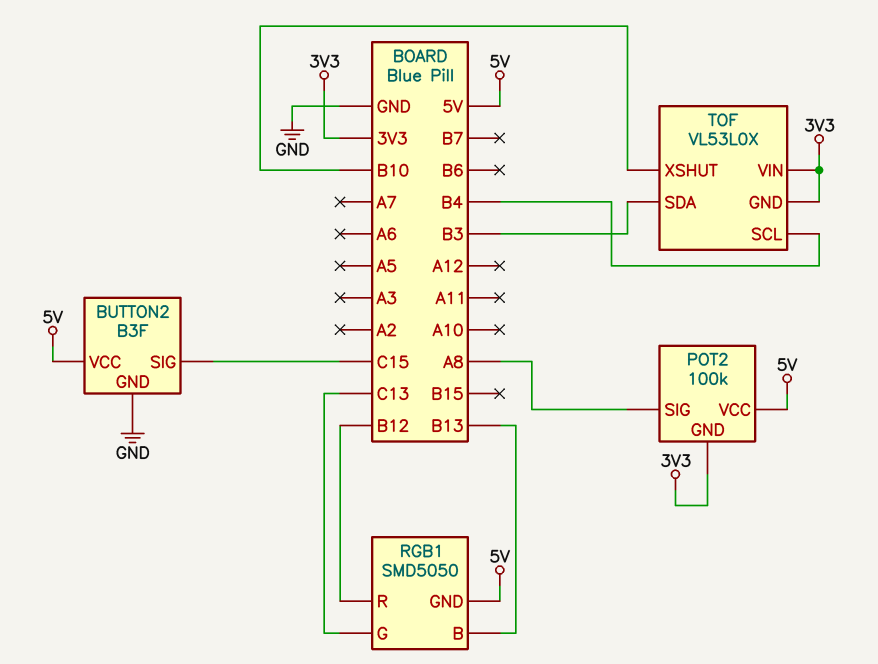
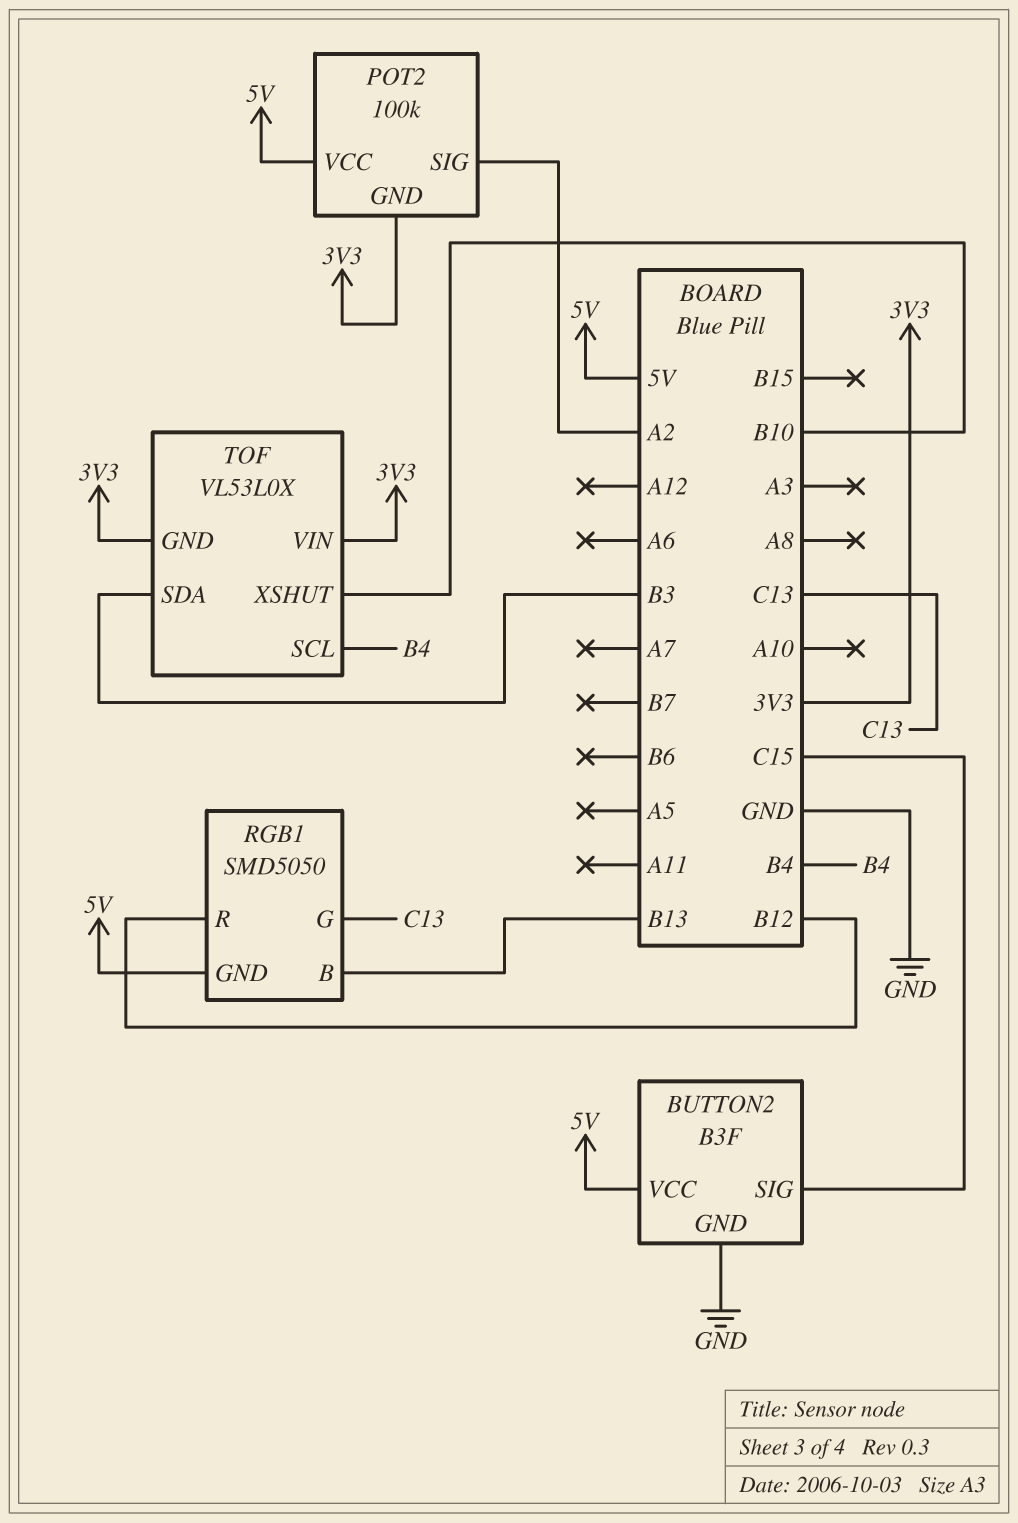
POT2 pin SIG: A8 -> A2

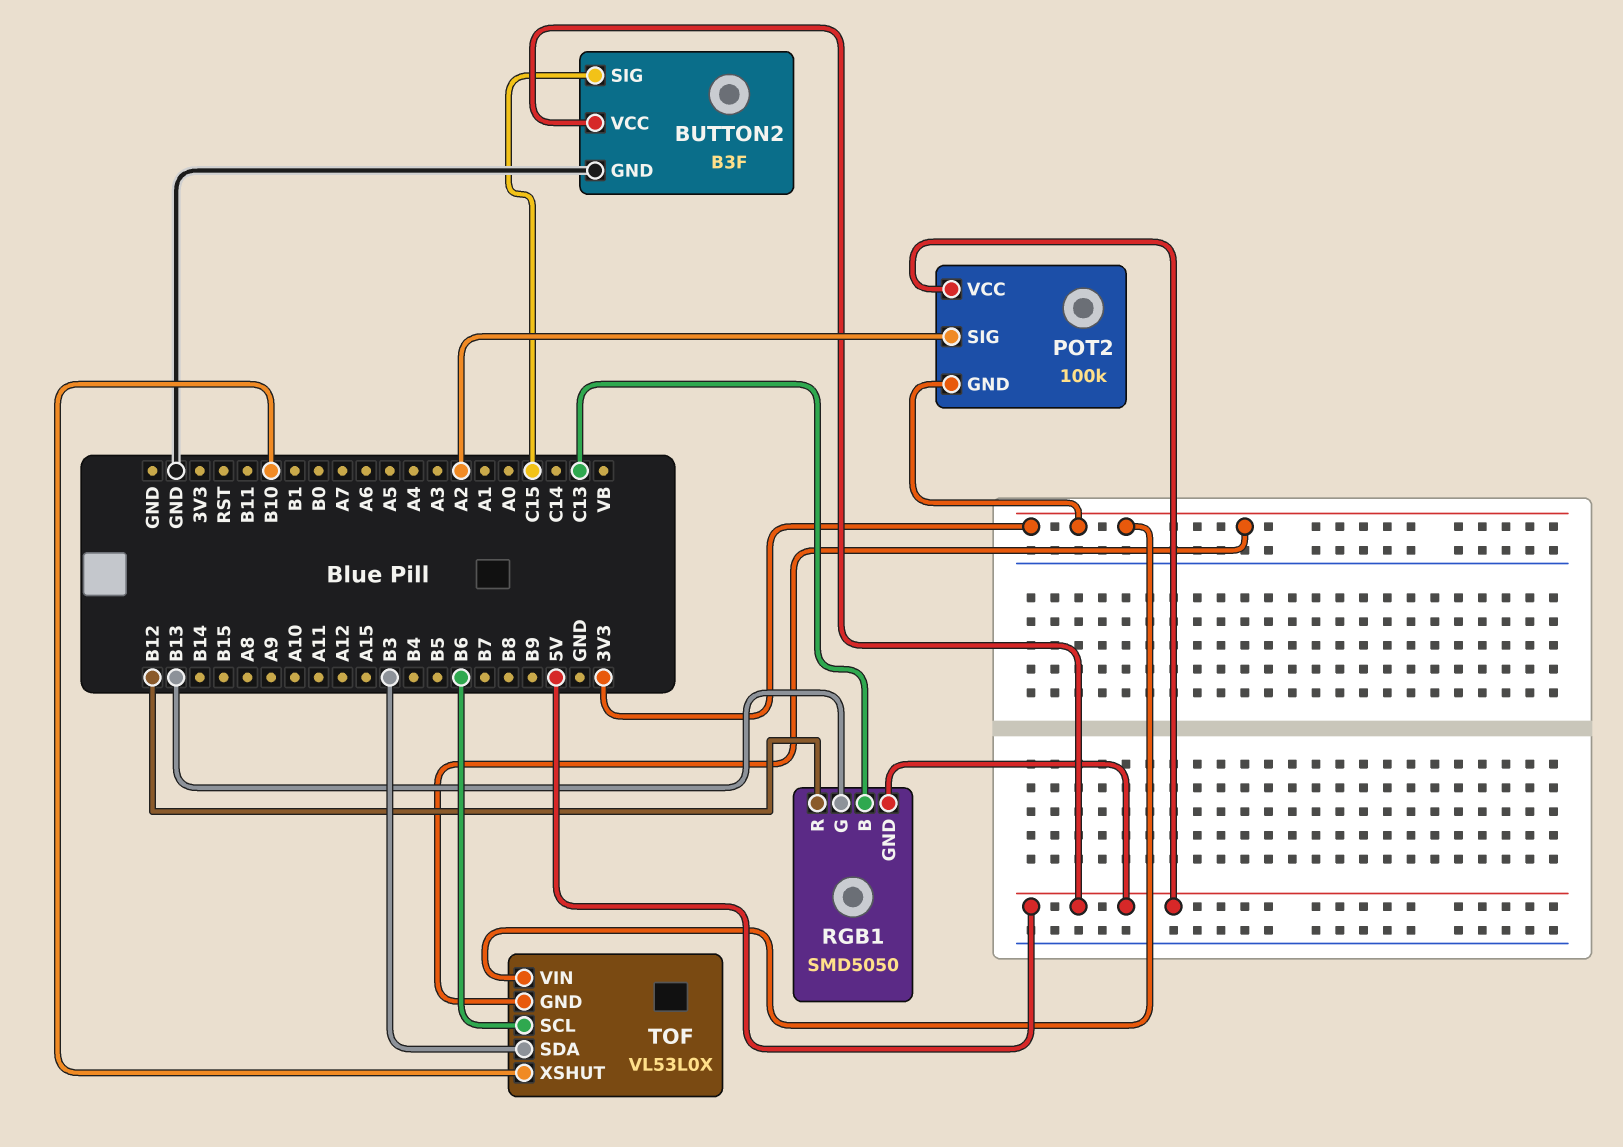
RGB1 pin B: B13 -> C13
RGB1 pin G: C13 -> B13
TOF pin SCL: B4 -> B6

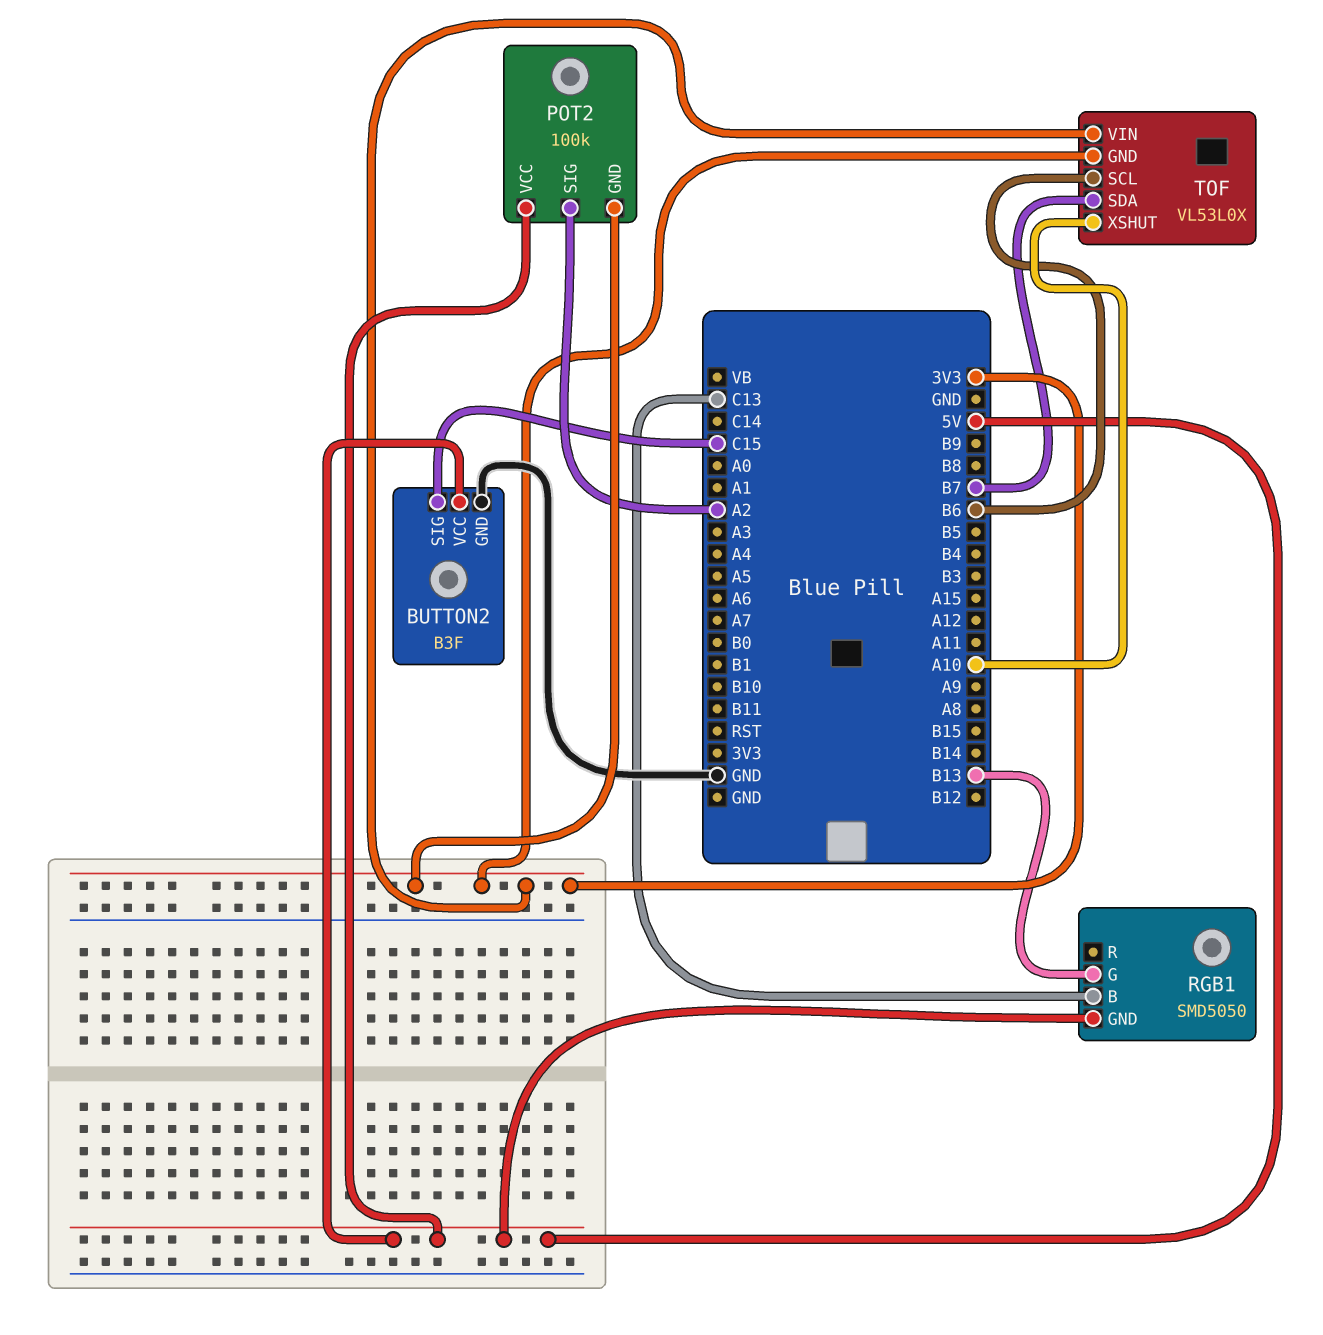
RGB1 pin R: B12 -> none
TOF pin SDA: B3 -> B7
TOF pin XSHUT: B10 -> A10

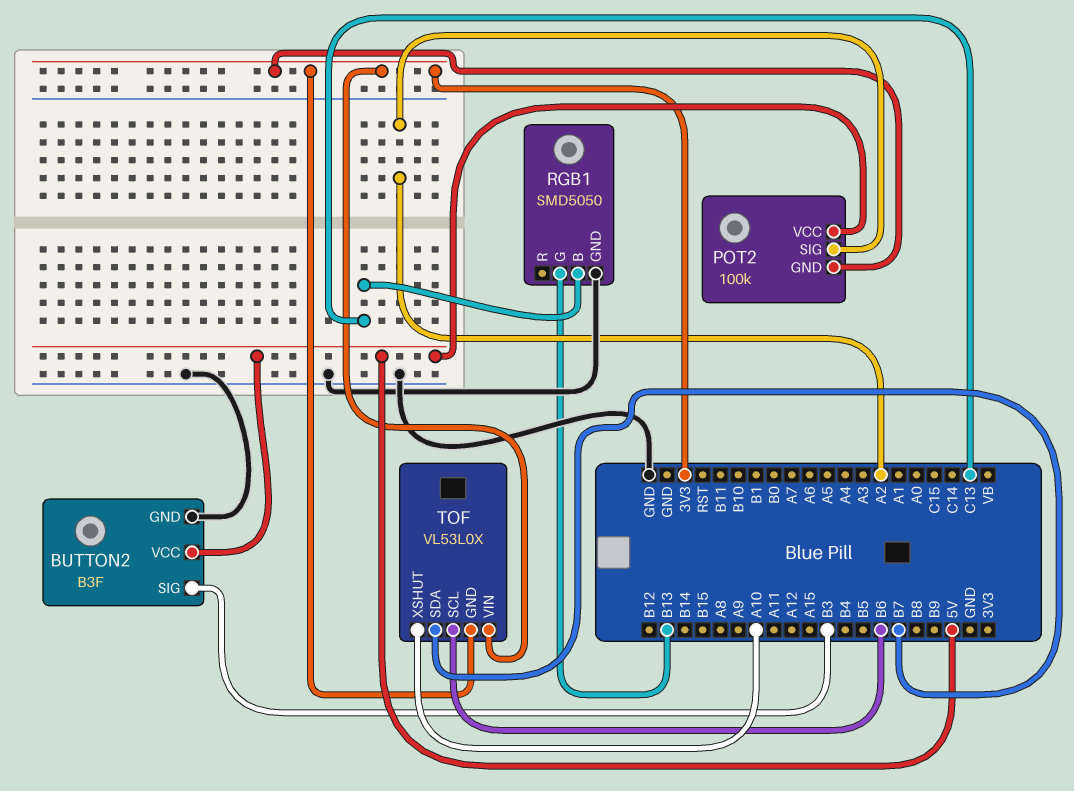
BUTTON2 pin SIG: C15 -> B3
RGB1 pin GND: 5V -> GND

